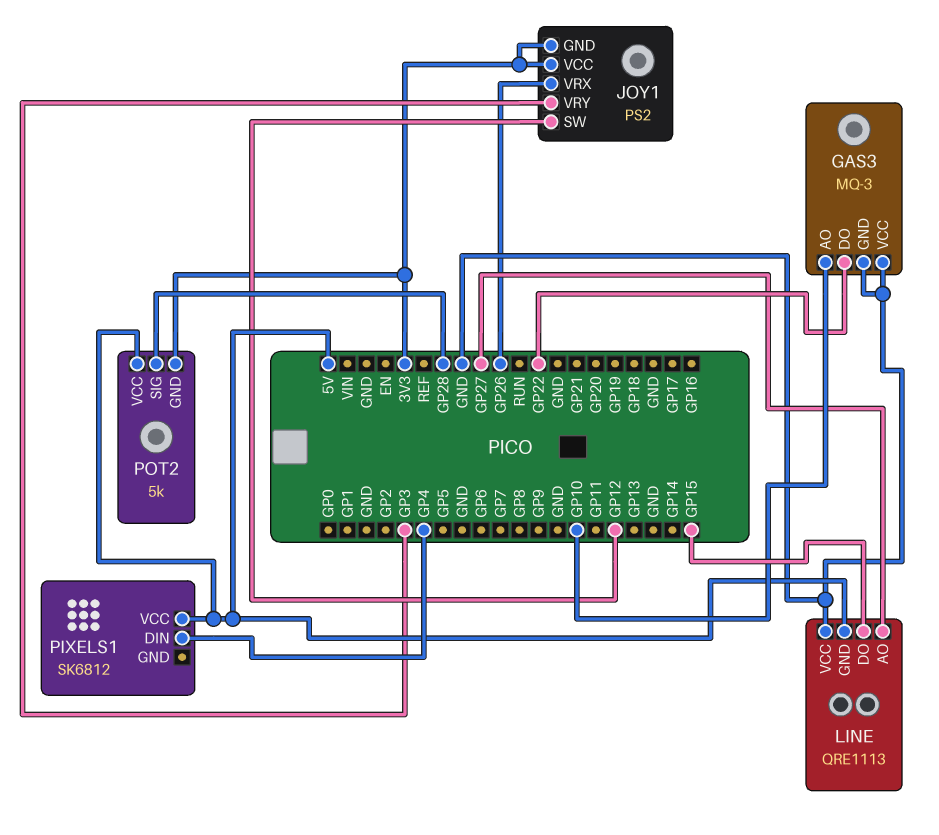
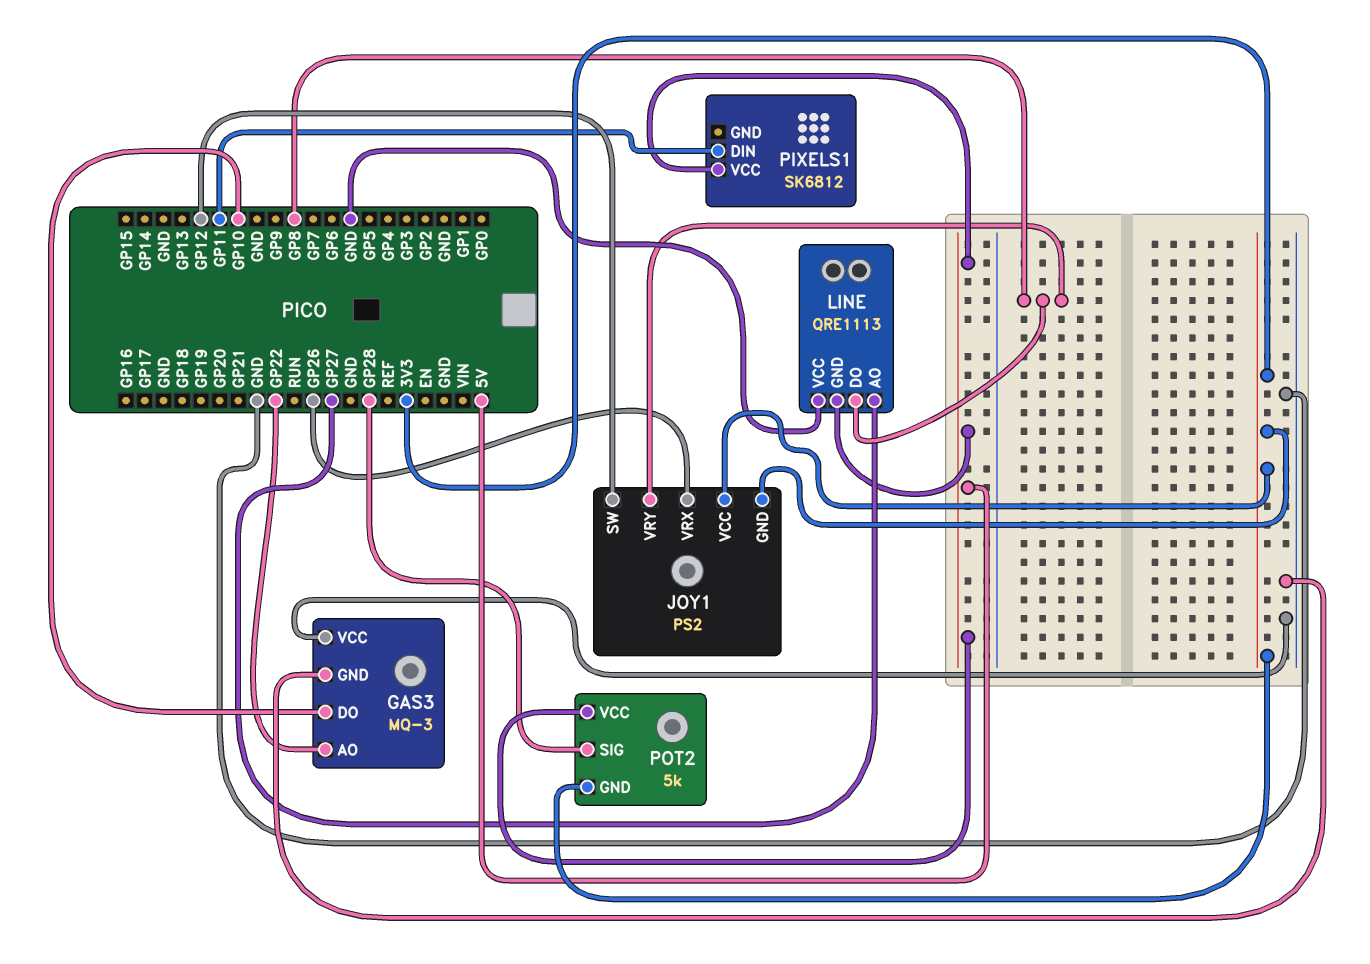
GAS3 pin AO: GP10 -> GP22
GAS3 pin DO: GP22 -> GP10
JOY1 pin VRY: GP3 -> GP8
LINE pin DO: GP15 -> GP8
PIXELS1 pin DIN: GP4 -> GP11

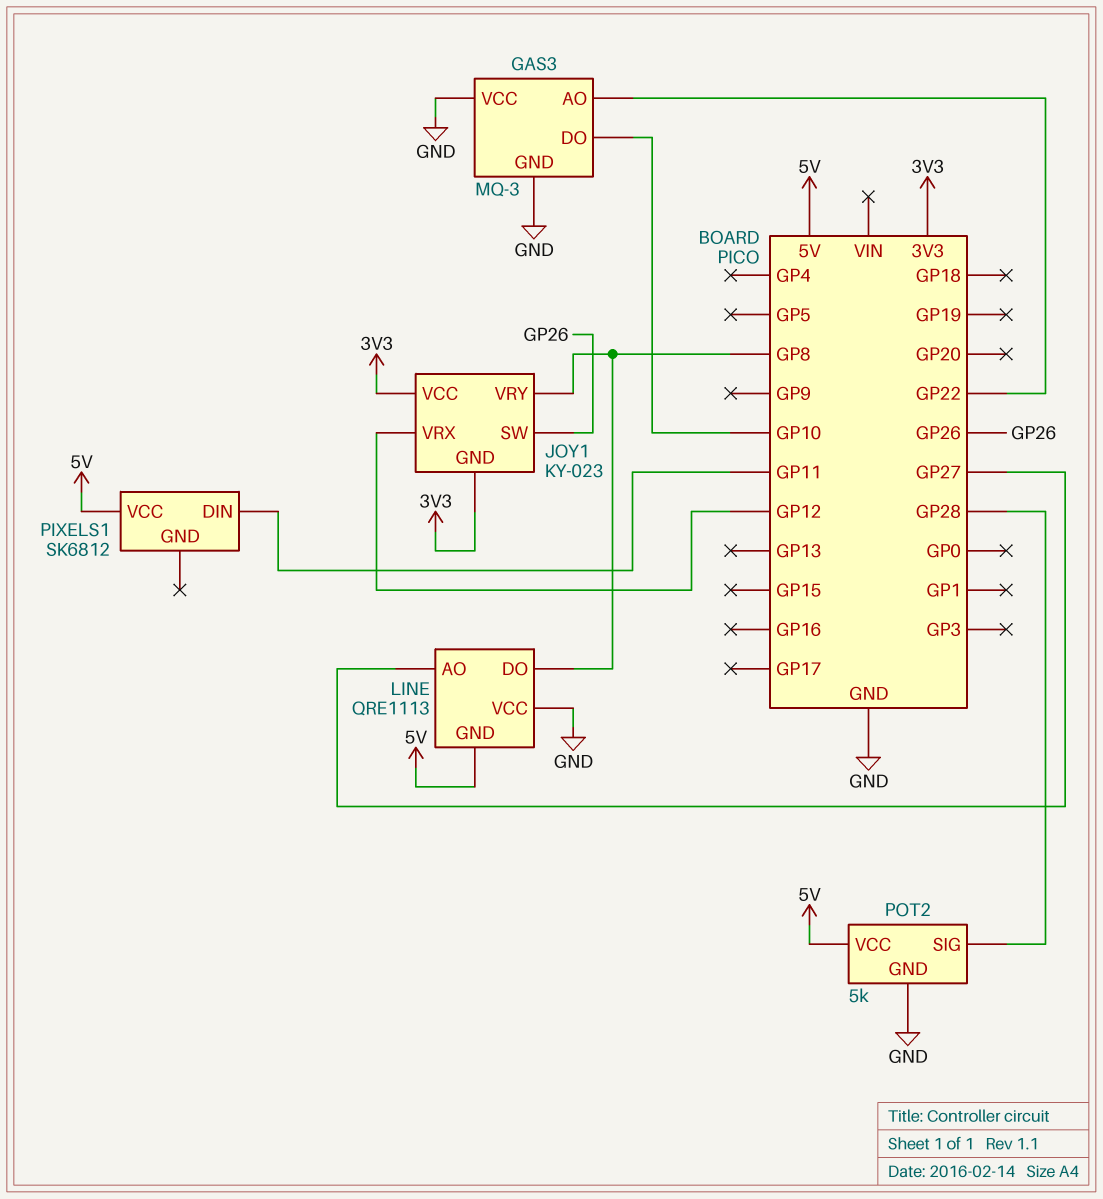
JOY1: PS2 -> KY-023
JOY1 pin SW: GP12 -> GP26
JOY1 pin VRX: GP26 -> GP12
POT2 pin GND: 3V3 -> GND

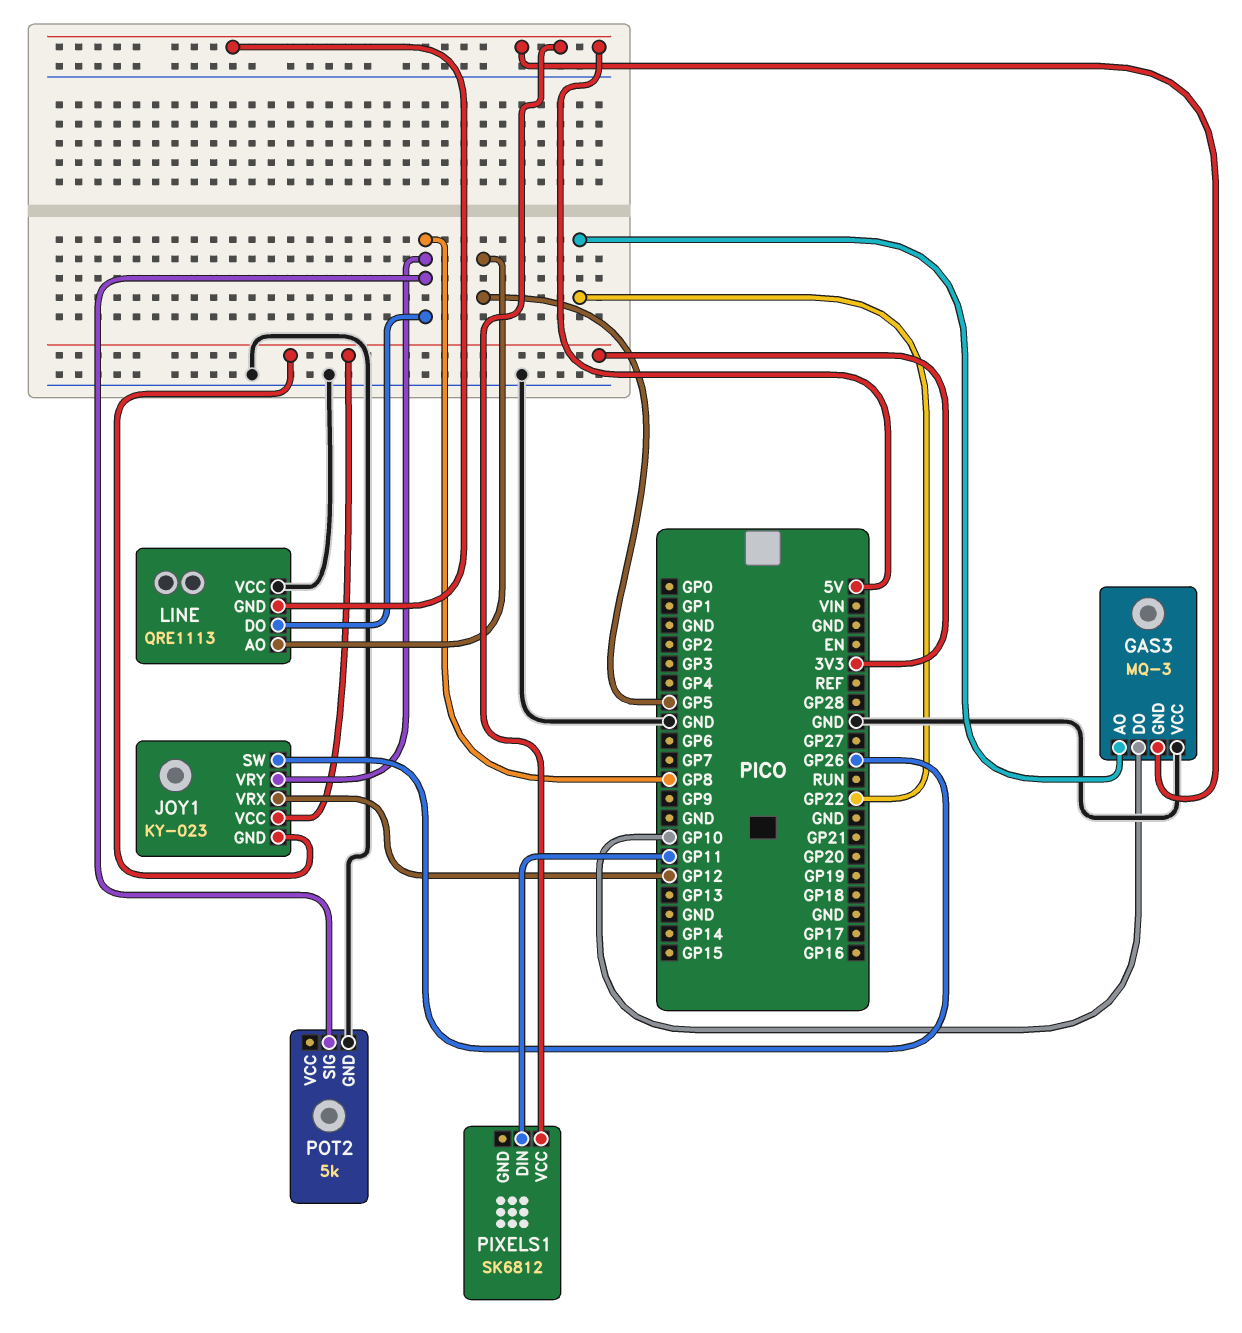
GAS3 pin GND: GND -> 5V
LINE pin AO: GP27 -> GP5
POT2 pin SIG: GP28 -> GP8
POT2 pin VCC: 5V -> none

